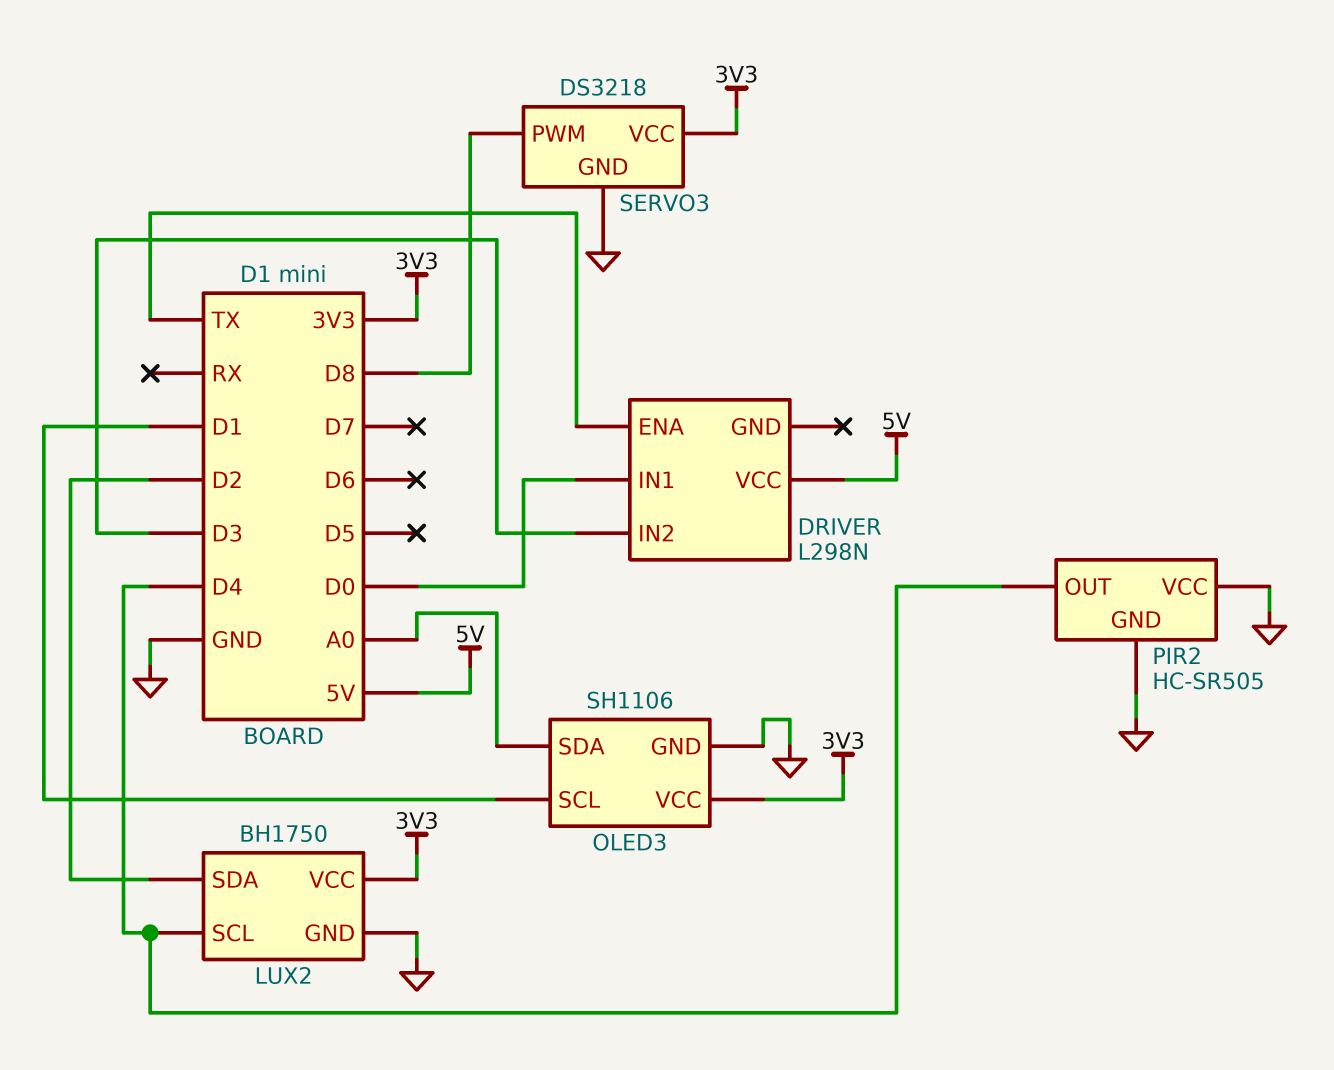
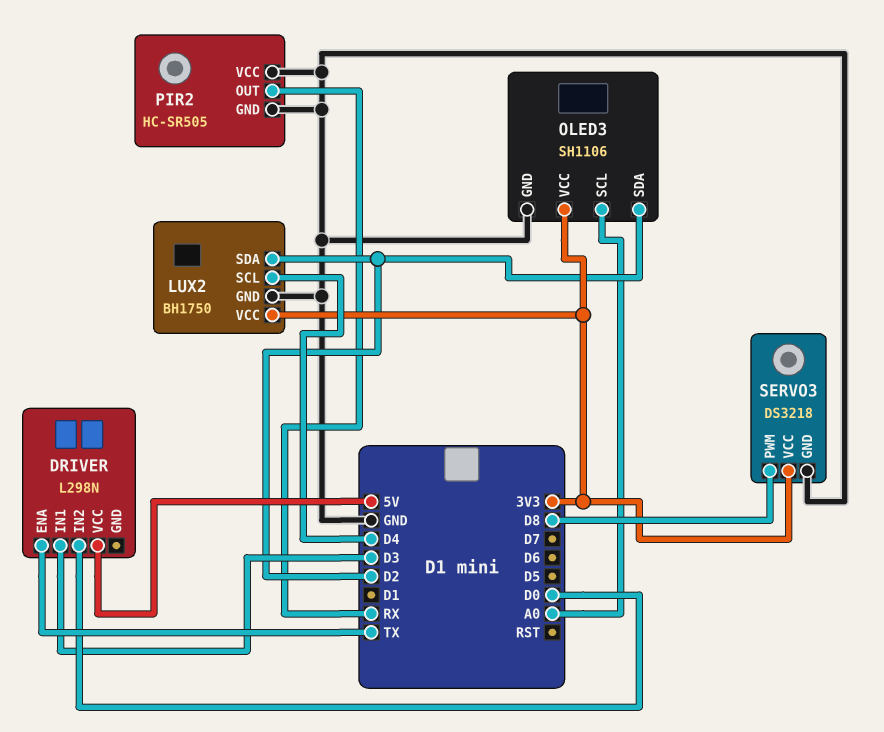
DRIVER pin IN1: D0 -> D3
DRIVER pin IN2: D3 -> D0
OLED3 pin SCL: D1 -> A0
OLED3 pin SDA: A0 -> D2
PIR2 pin OUT: D4 -> RX

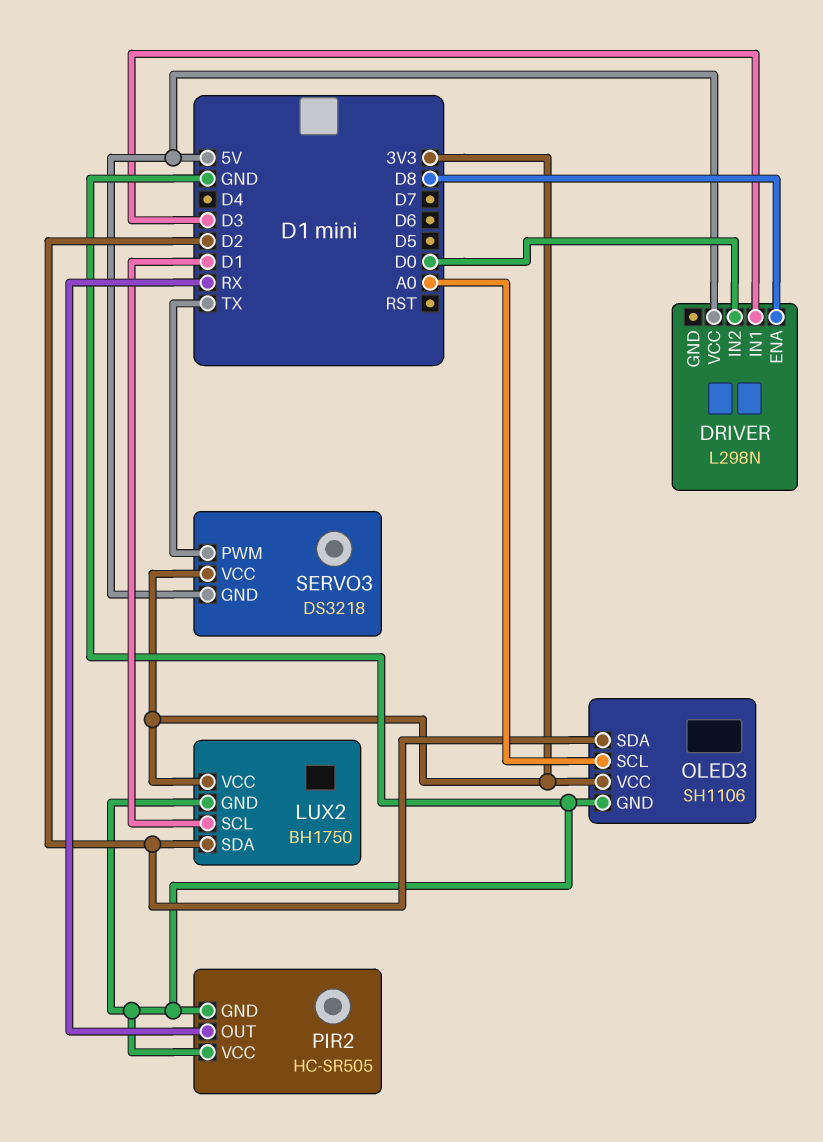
DRIVER pin ENA: TX -> D8
LUX2 pin SCL: D4 -> D1
SERVO3 pin GND: GND -> 5V
SERVO3 pin PWM: D8 -> TX

